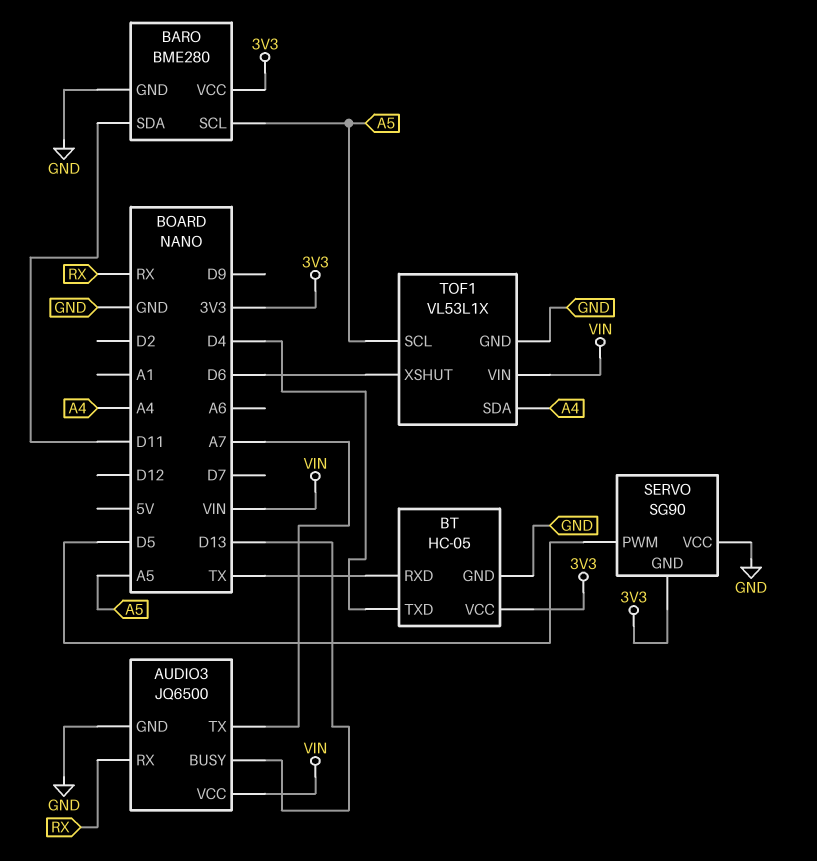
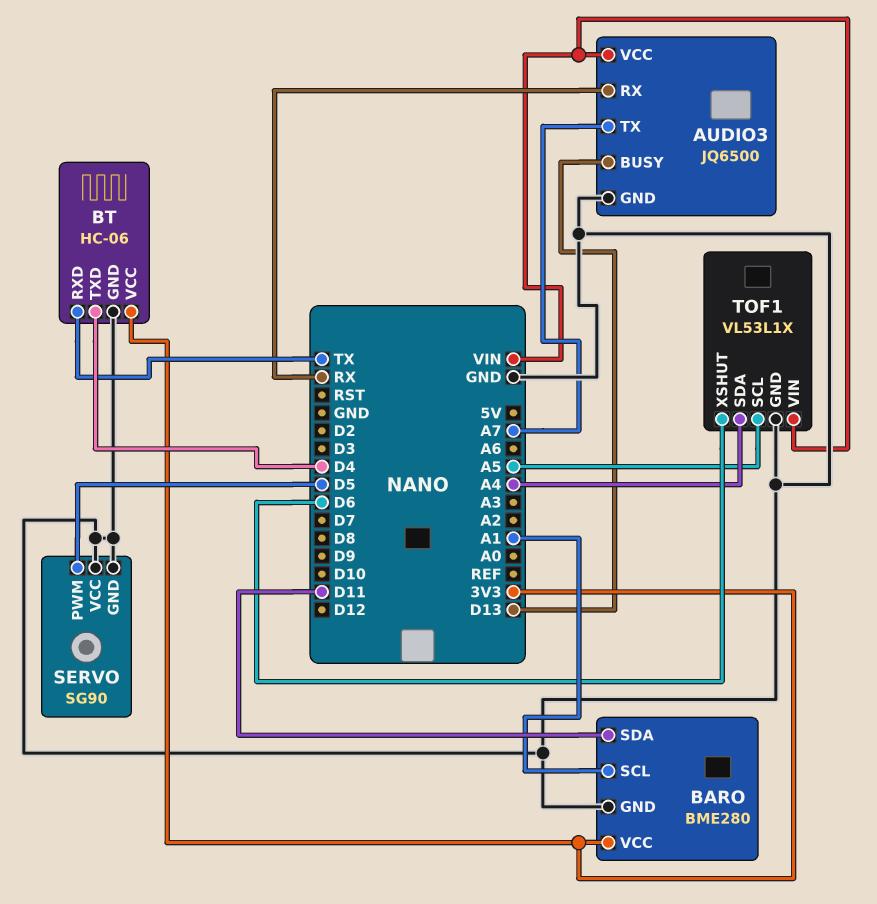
BARO pin SCL: A5 -> A1
BT: HC-05 -> HC-06
SERVO pin GND: 3V3 -> GND

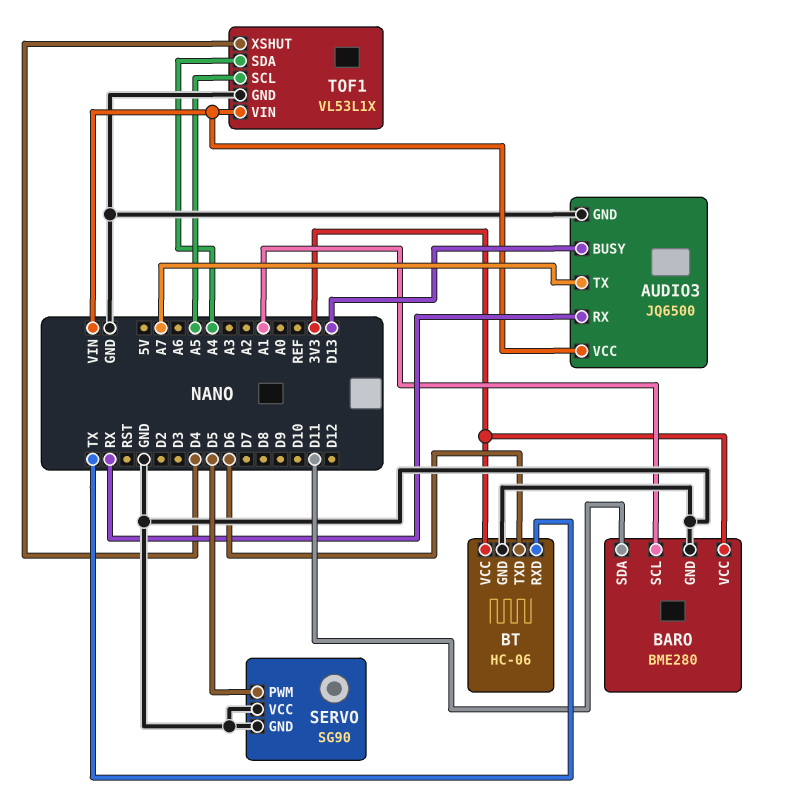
BT pin TXD: D4 -> D6
TOF1 pin XSHUT: D6 -> D4

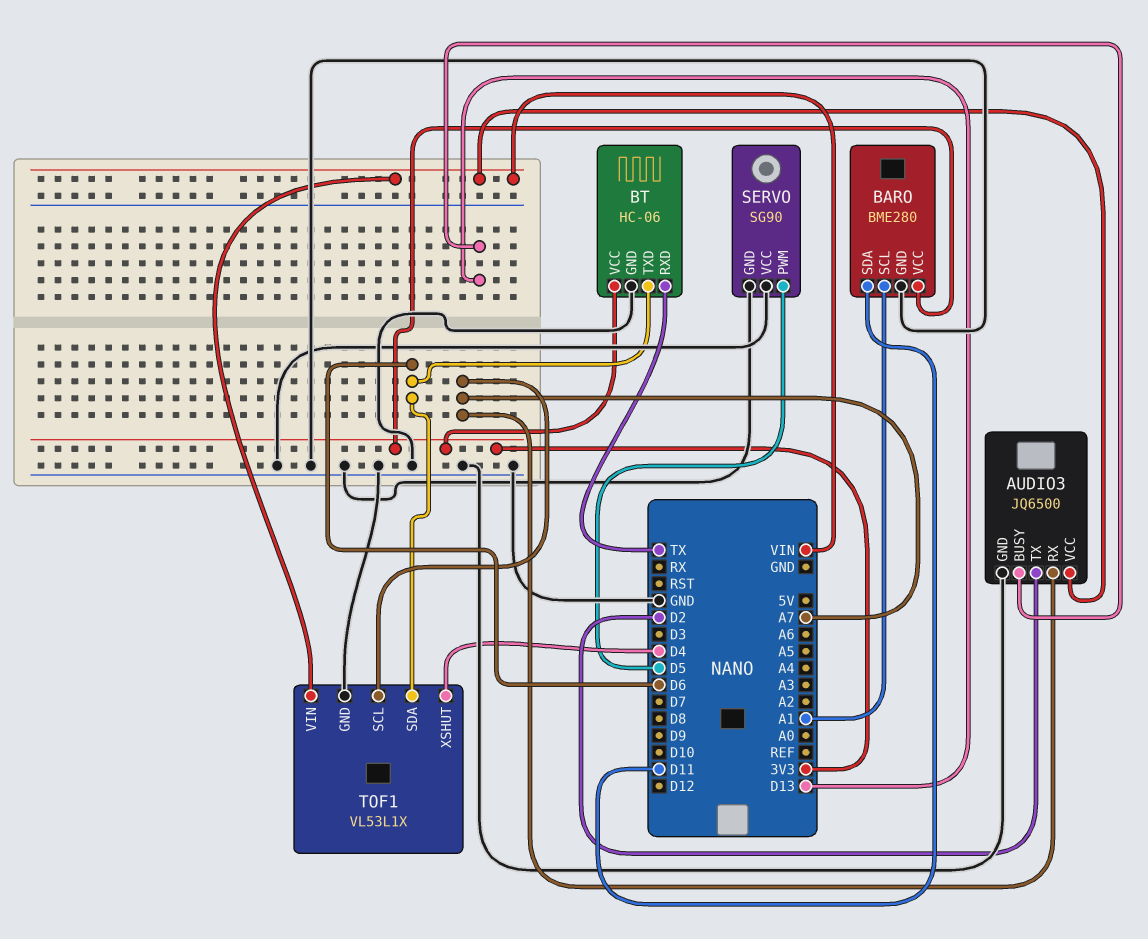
AUDIO3 pin RX: RX -> A7
AUDIO3 pin TX: A7 -> D2
TOF1 pin SCL: A5 -> A7
TOF1 pin SDA: A4 -> D6

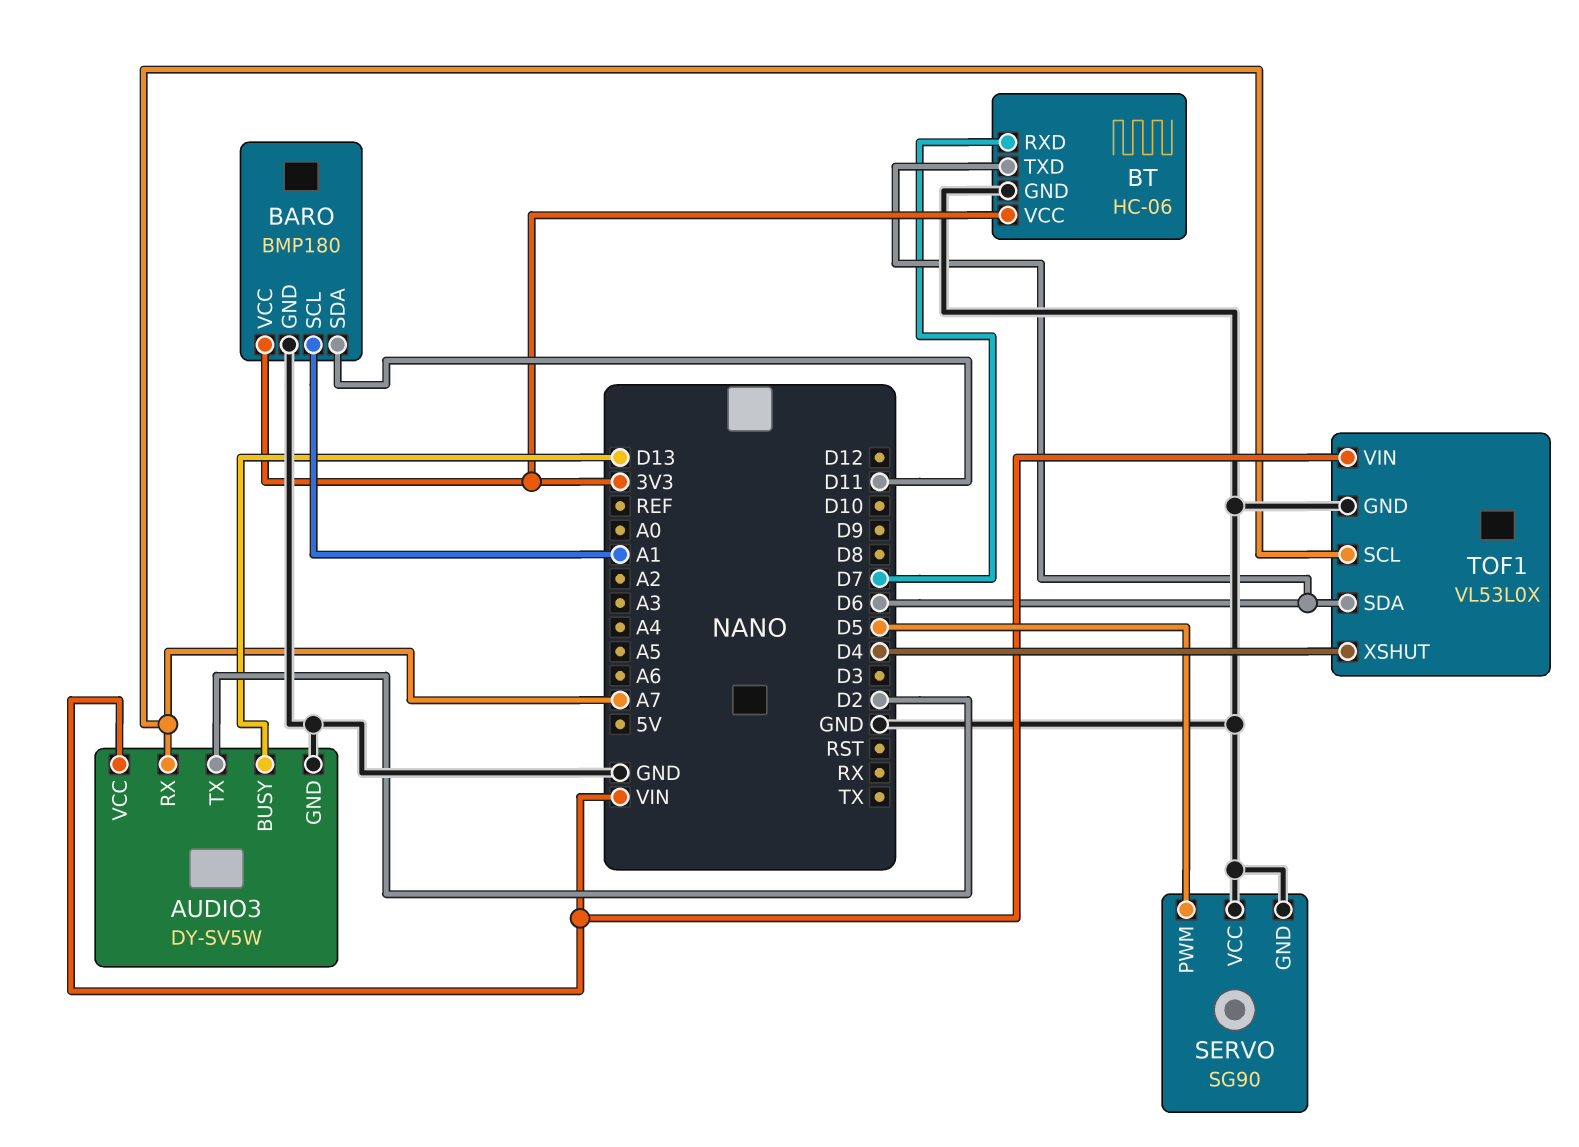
AUDIO3: JQ6500 -> DY-SV5W
BARO: BME280 -> BMP180
BT pin RXD: TX -> D7
TOF1: VL53L1X -> VL53L0X

